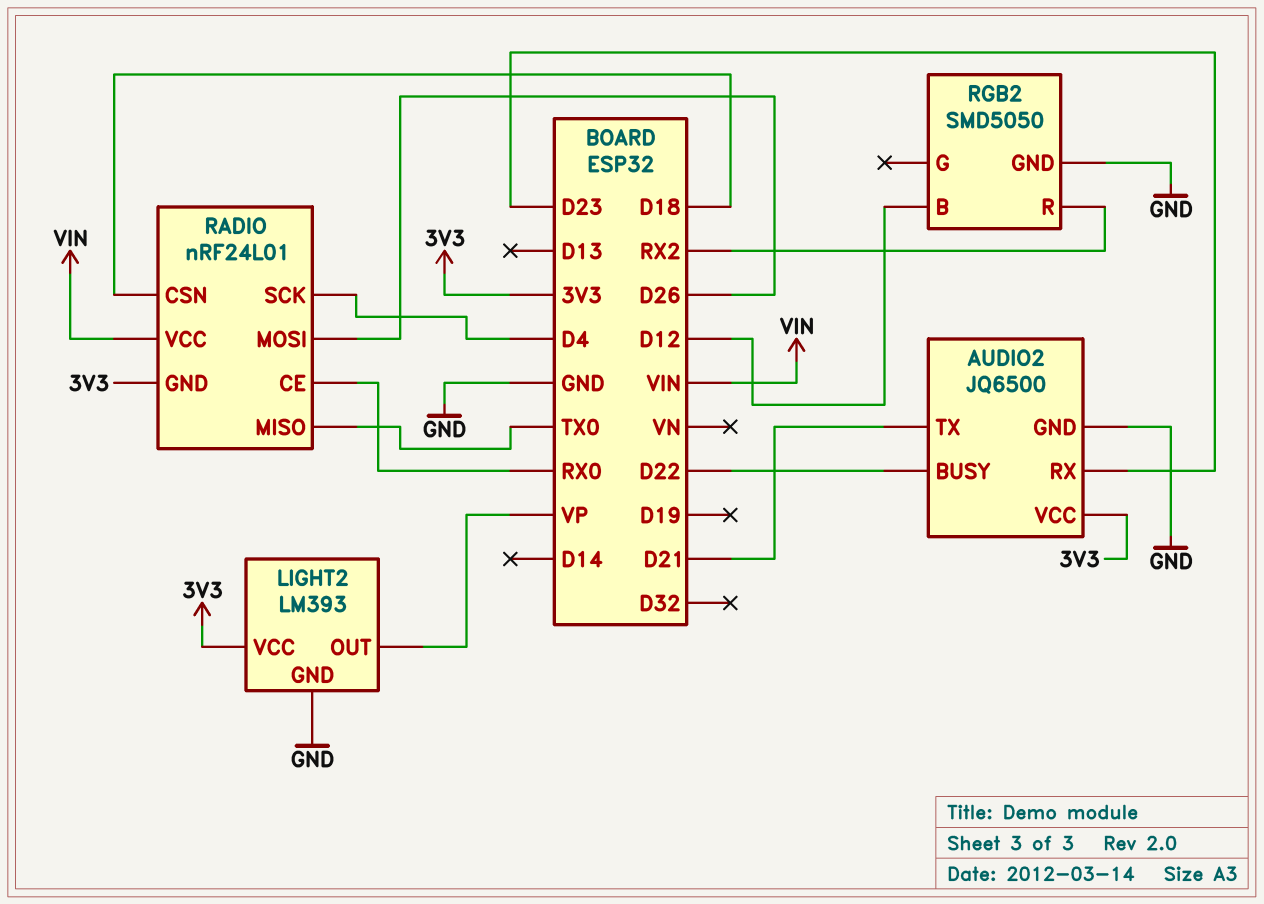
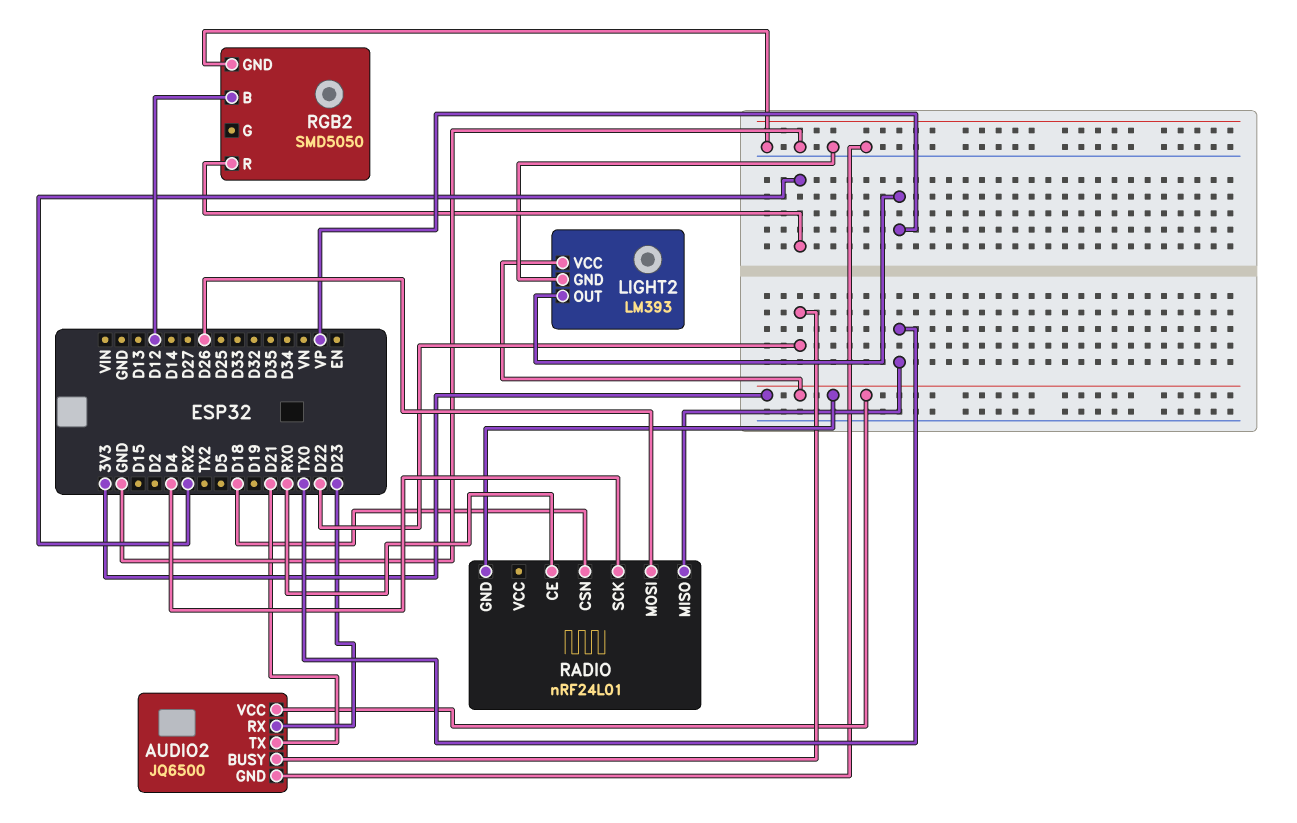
RADIO pin VCC: VIN -> none

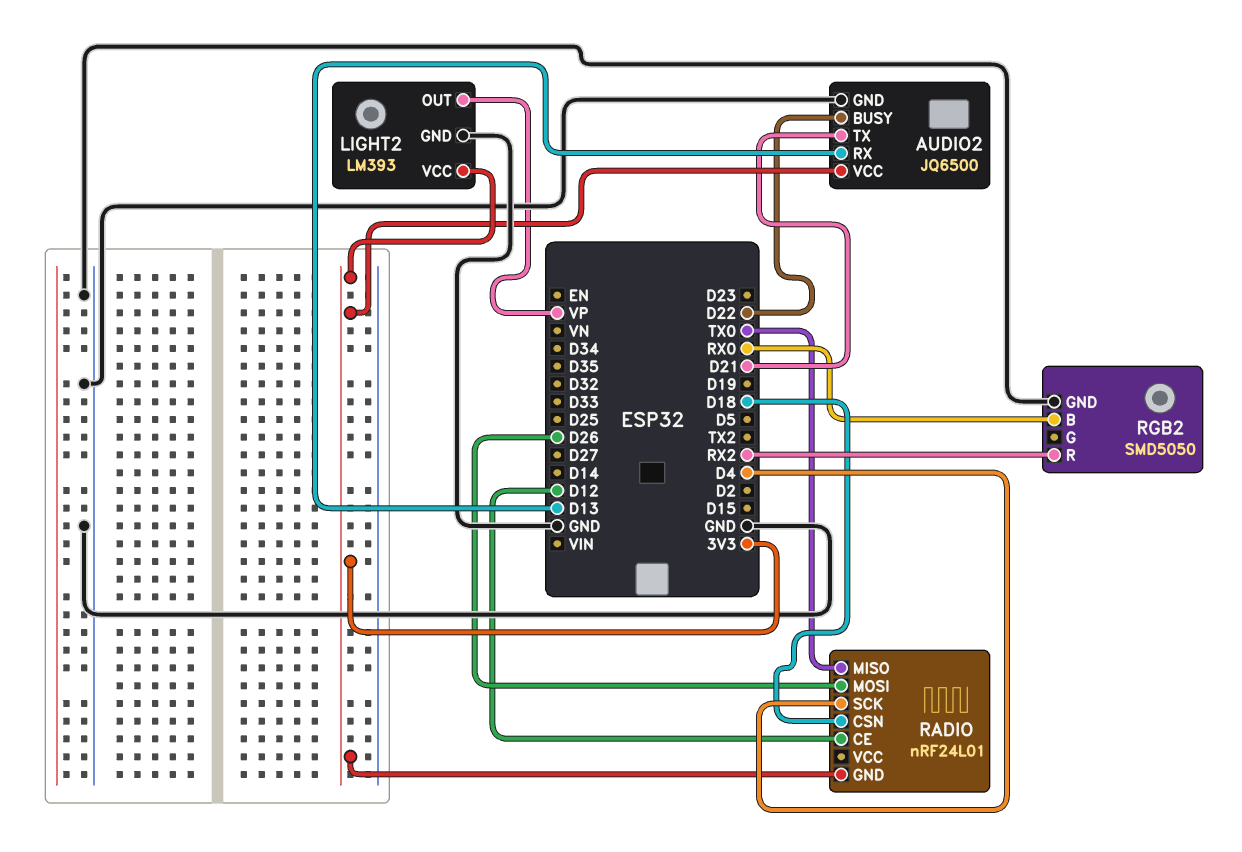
AUDIO2 pin RX: D23 -> D13
RADIO pin CE: RX0 -> D12
RGB2 pin B: D12 -> RX0

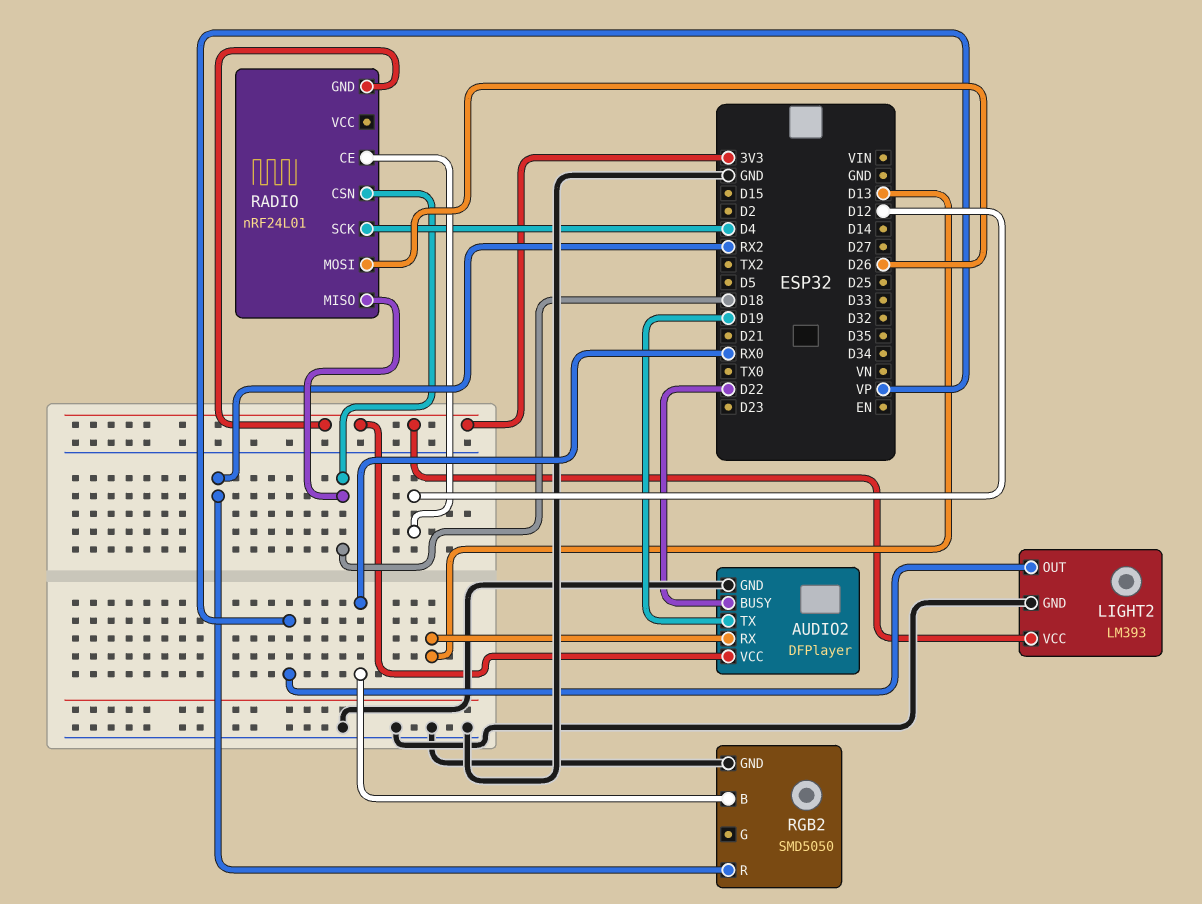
AUDIO2: JQ6500 -> DFPlayer
AUDIO2 pin TX: D21 -> D19
RADIO pin MISO: TX0 -> D18

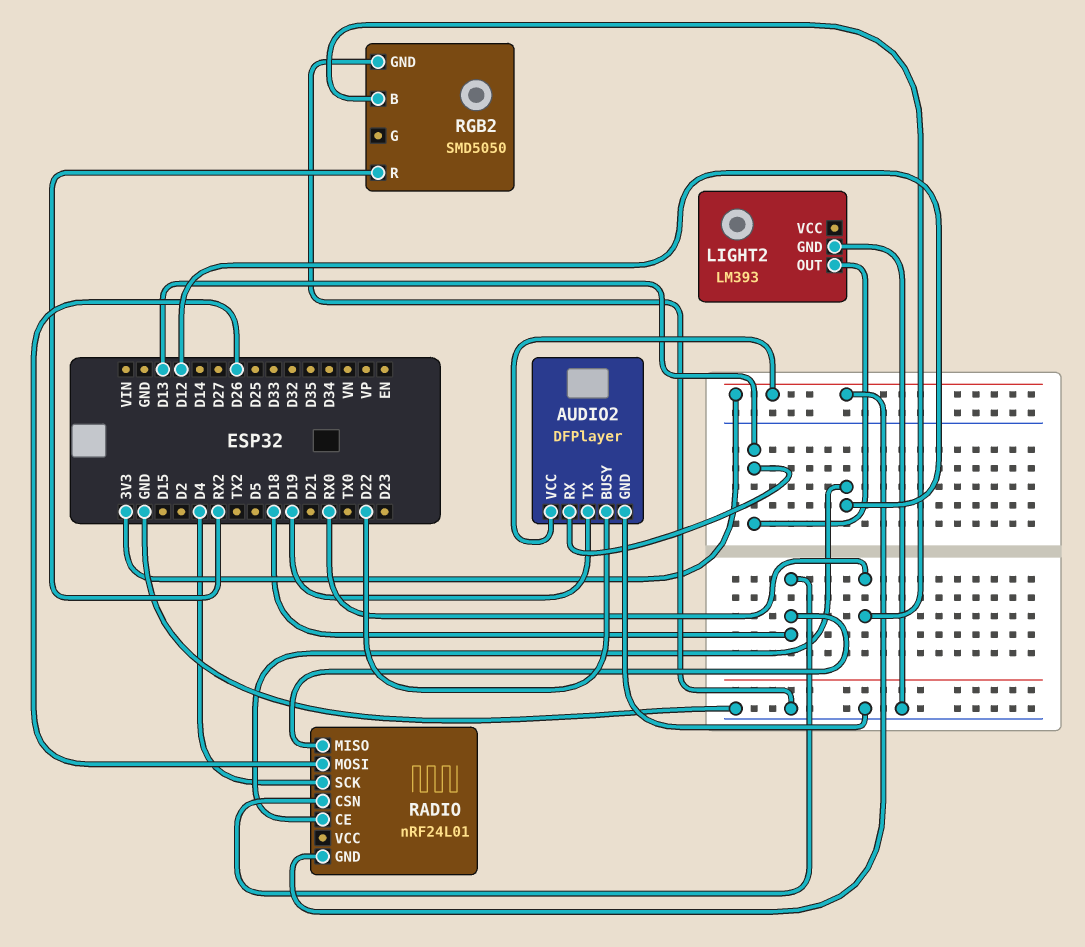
LIGHT2 pin OUT: VP -> D13
LIGHT2 pin VCC: 3V3 -> none

